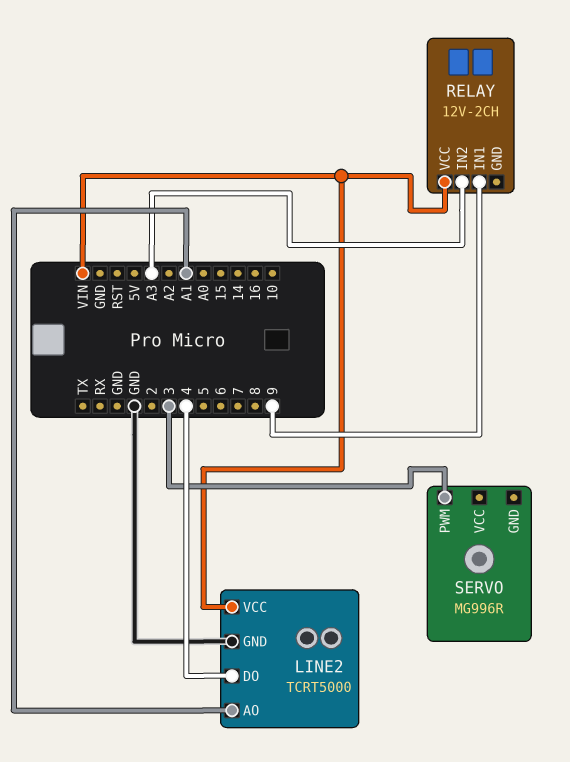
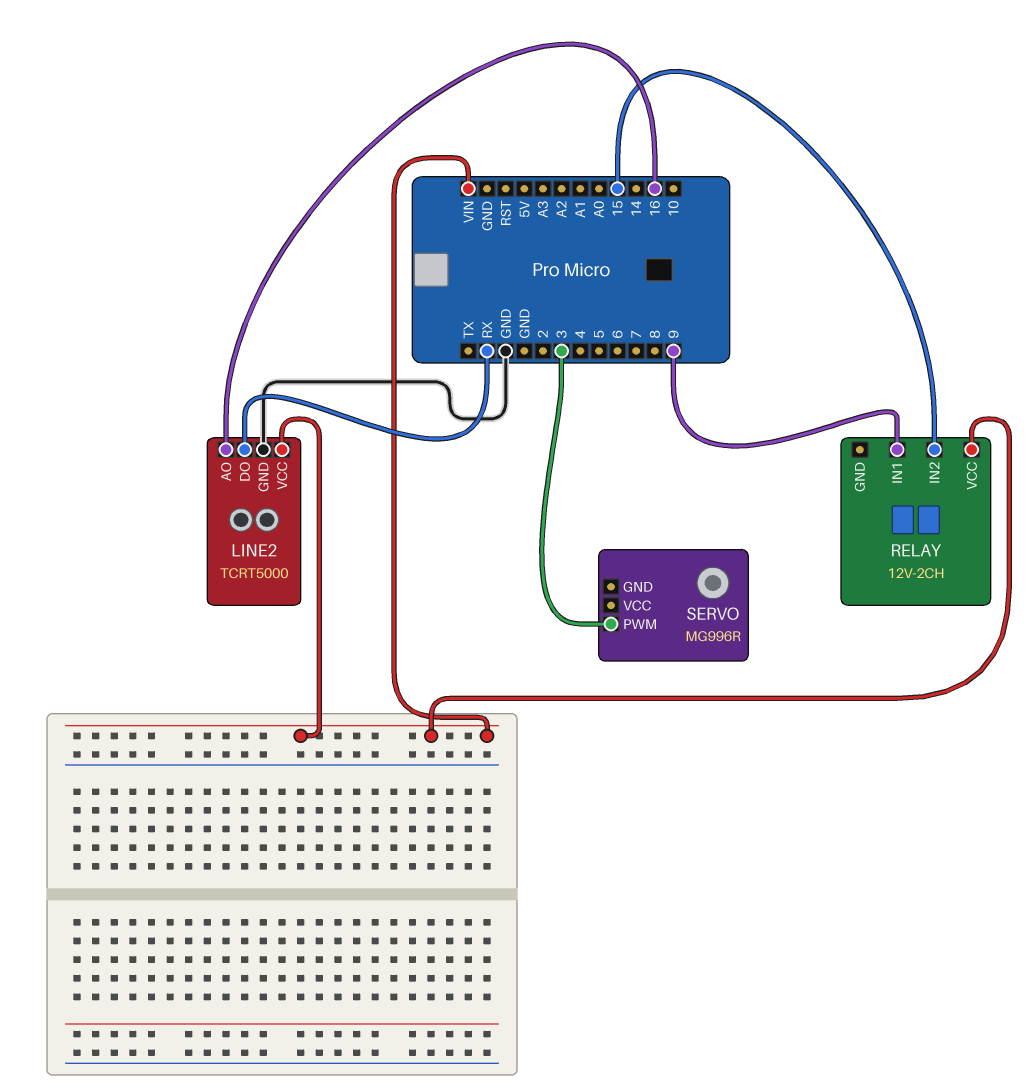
LINE2 pin AO: A1 -> 16
LINE2 pin DO: 4 -> RX
RELAY pin IN2: A3 -> 15

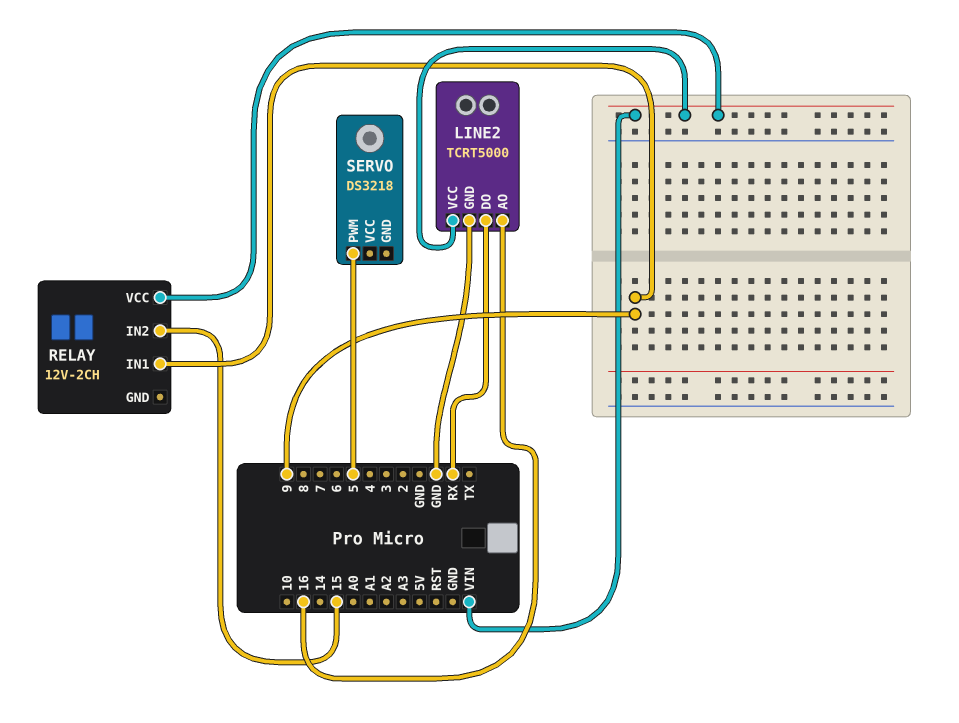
SERVO: MG996R -> DS3218
SERVO pin PWM: 3 -> 5

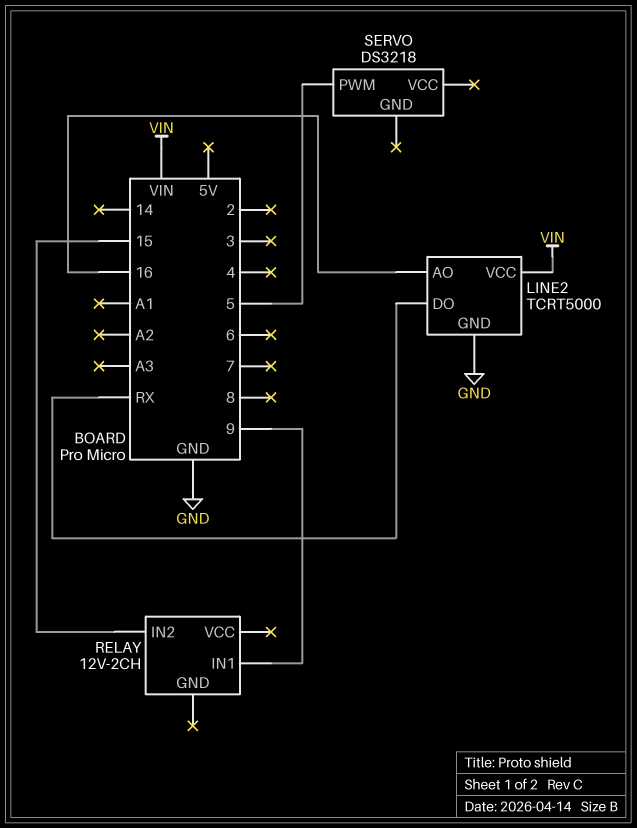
RELAY pin VCC: VIN -> none

